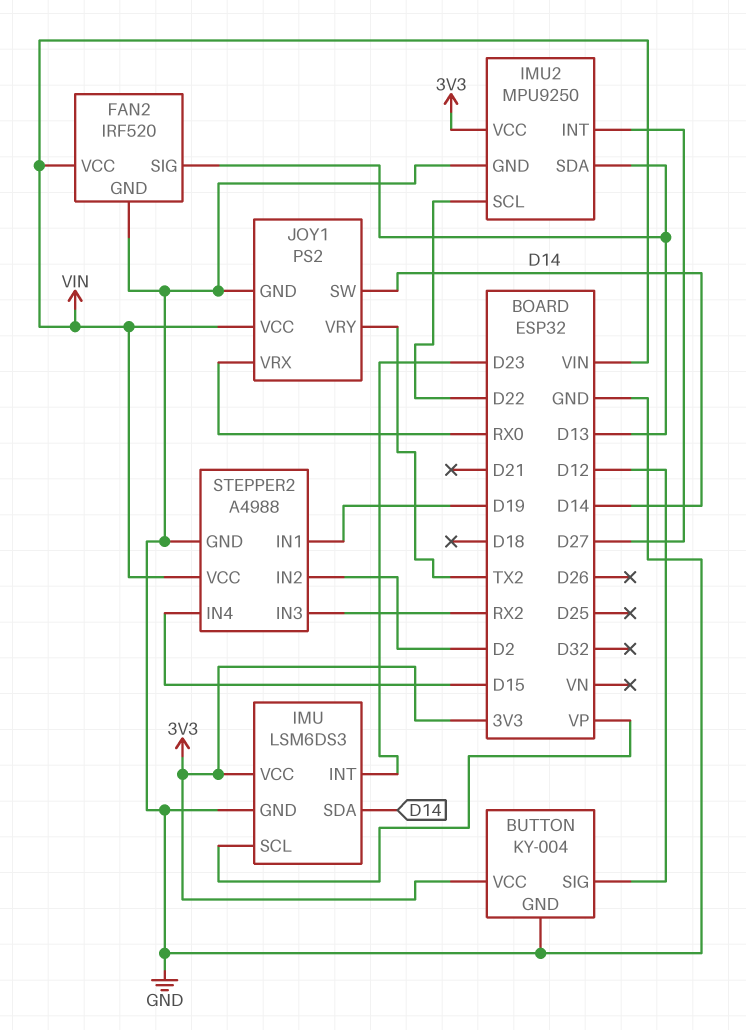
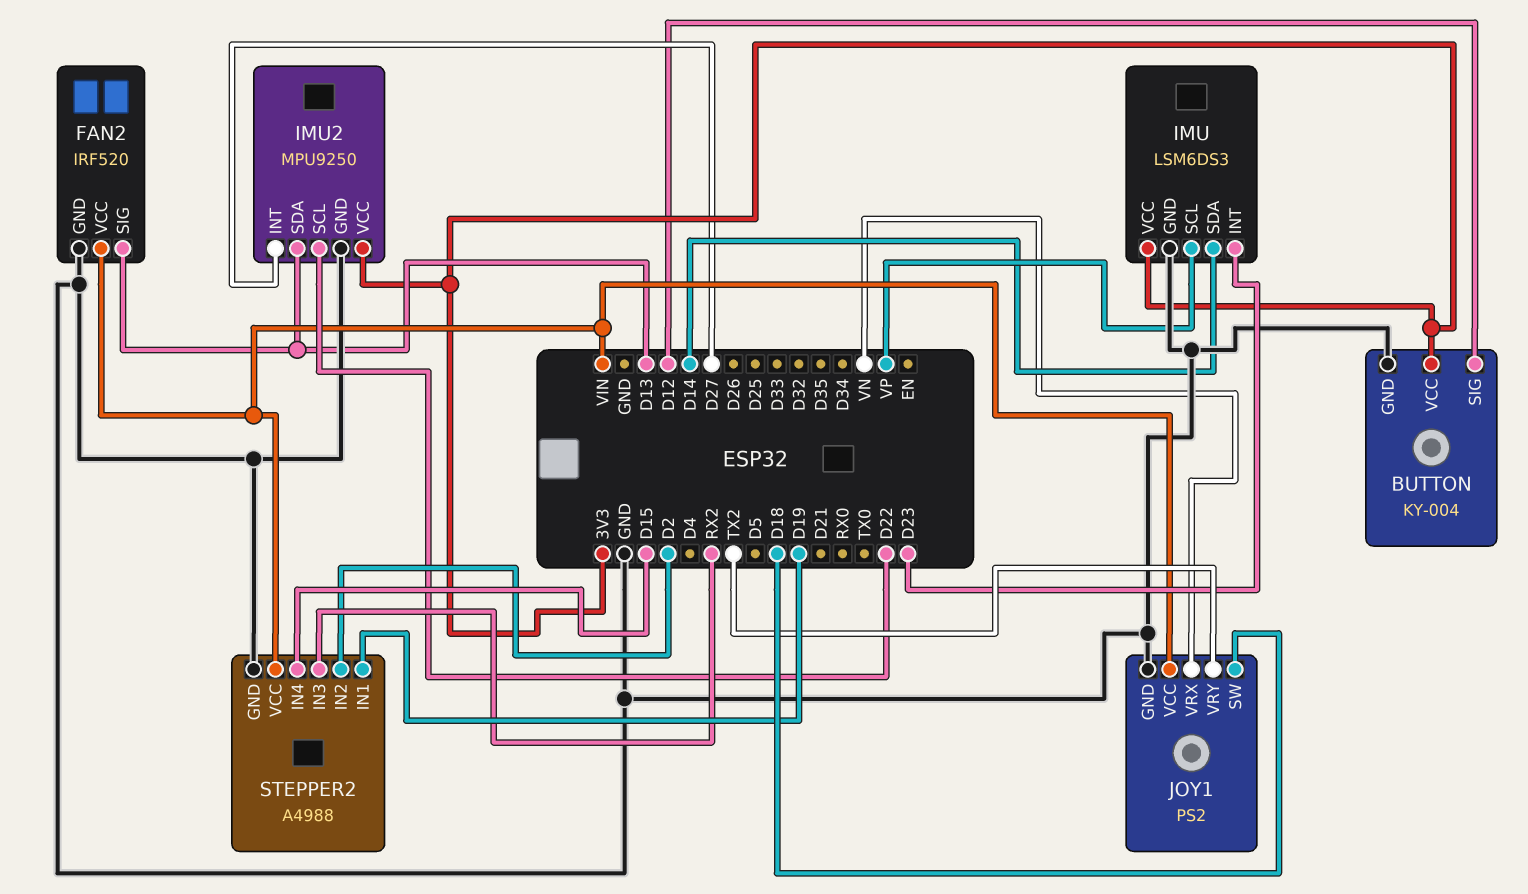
JOY1 pin SW: D14 -> D18
JOY1 pin VRX: RX0 -> VN

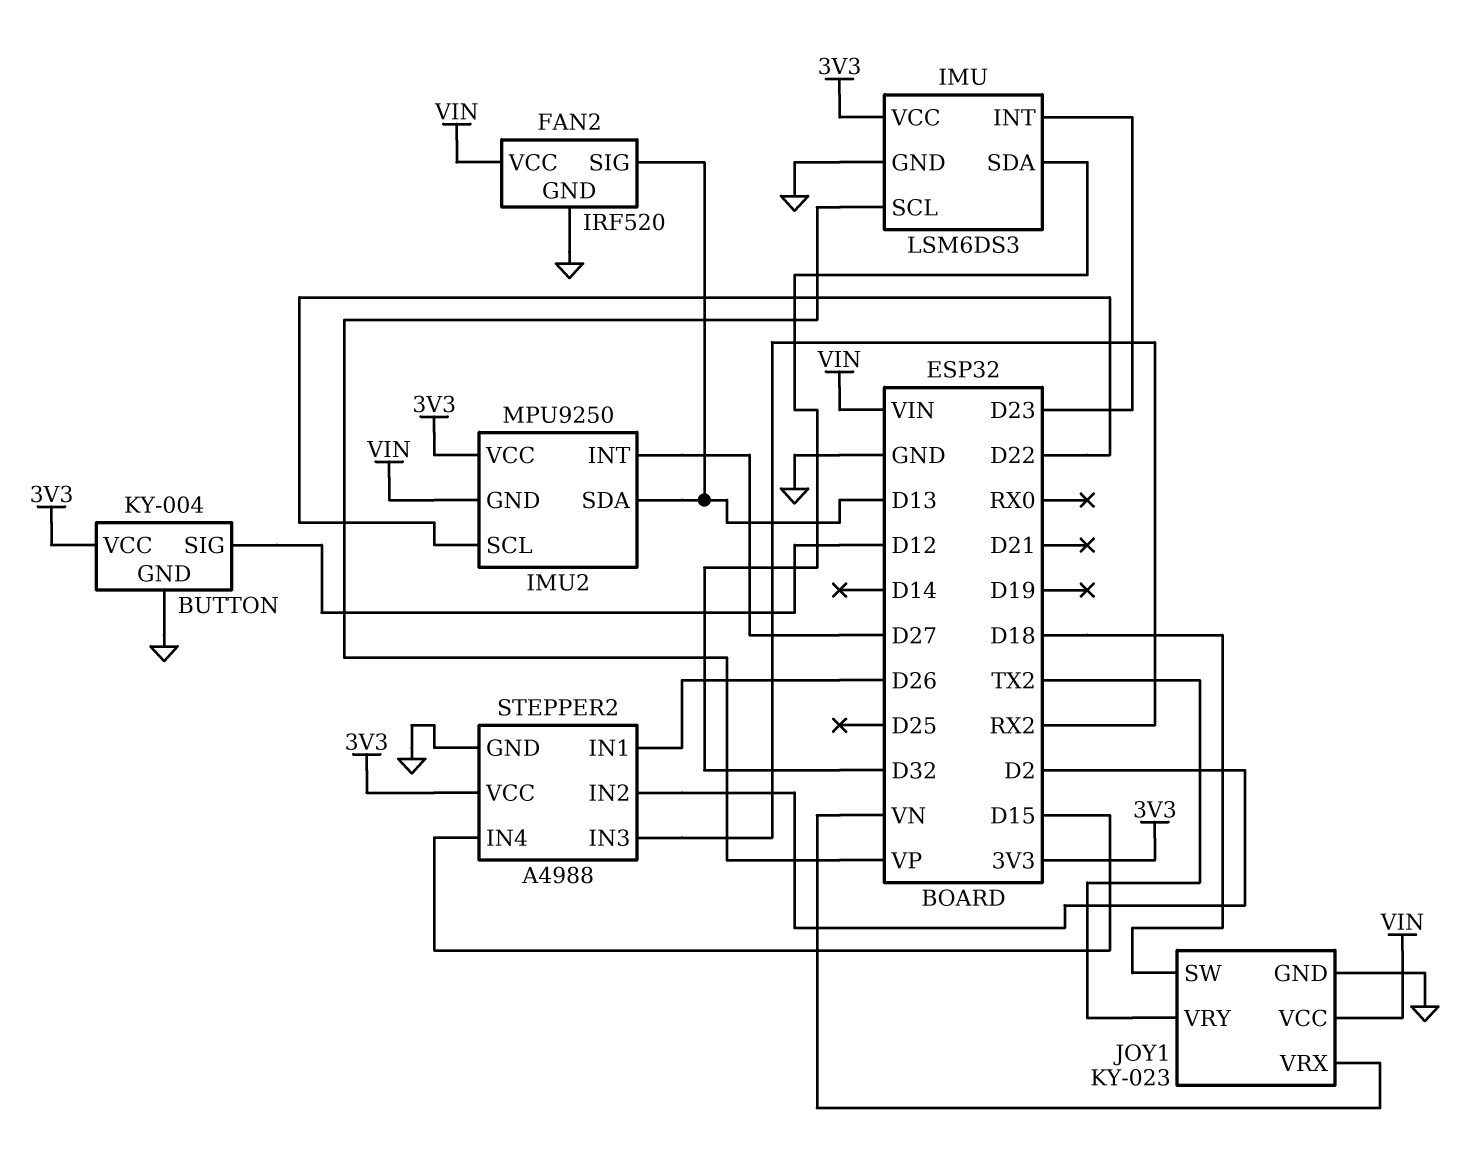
IMU pin SDA: D14 -> D32
IMU2 pin GND: GND -> VIN
JOY1: PS2 -> KY-023
STEPPER2 pin IN1: D19 -> D26
STEPPER2 pin VCC: VIN -> 3V3

